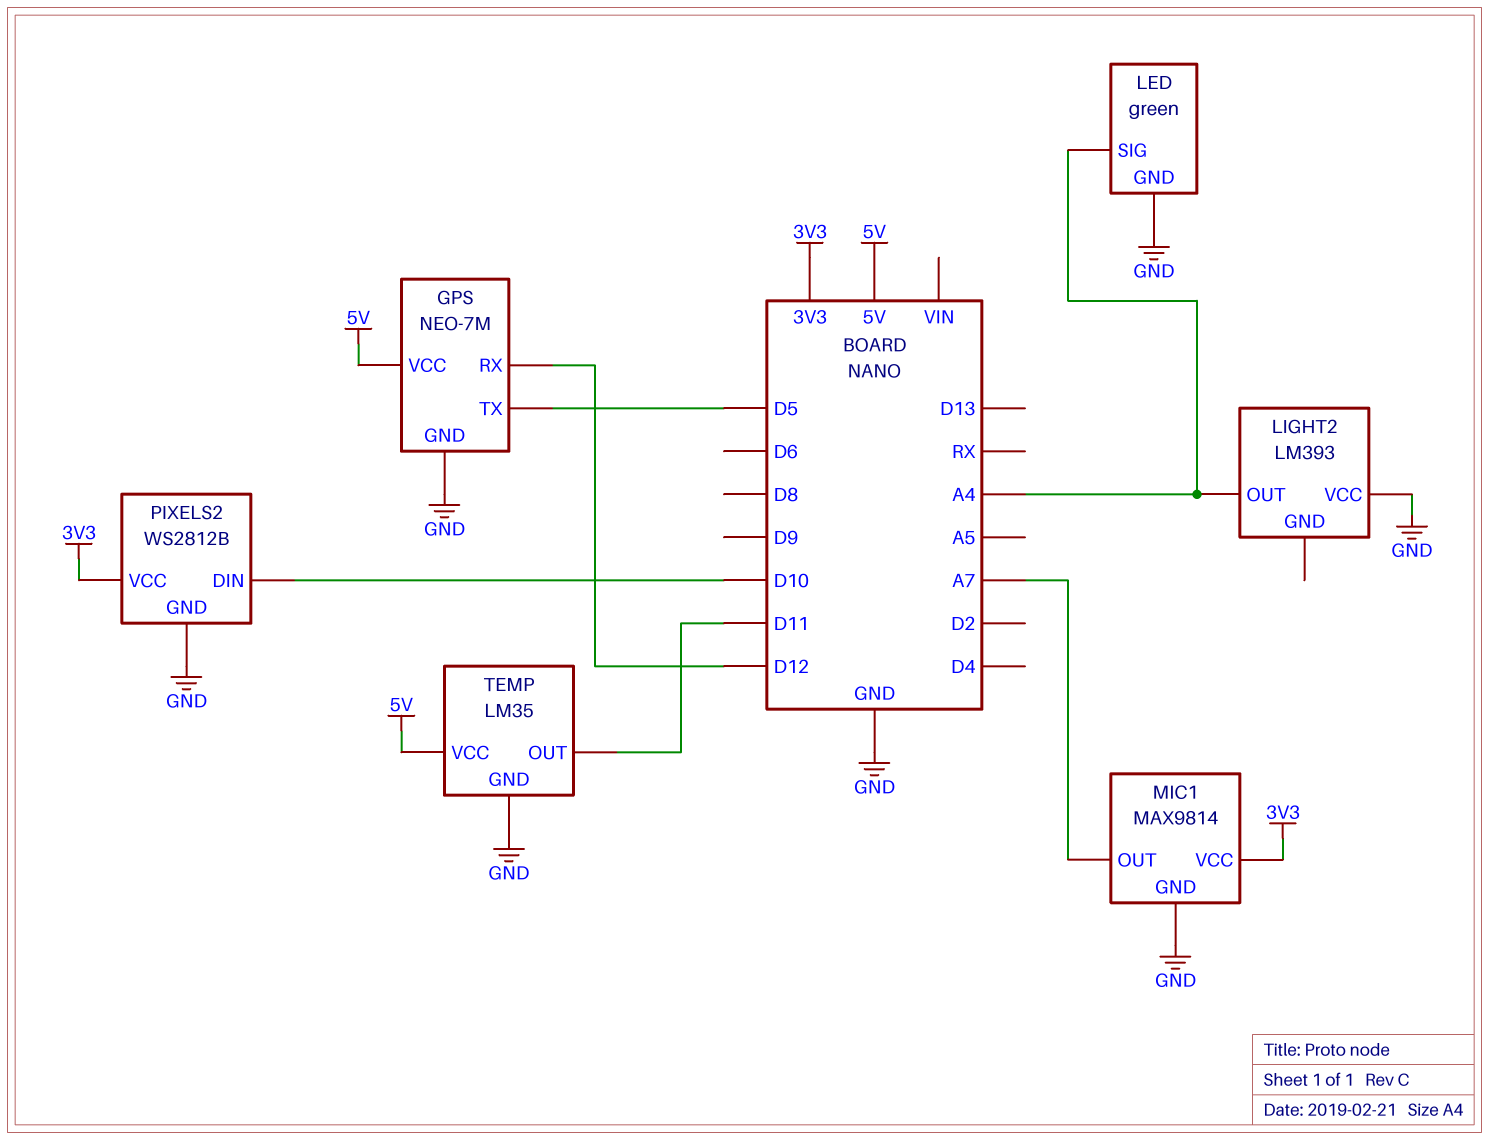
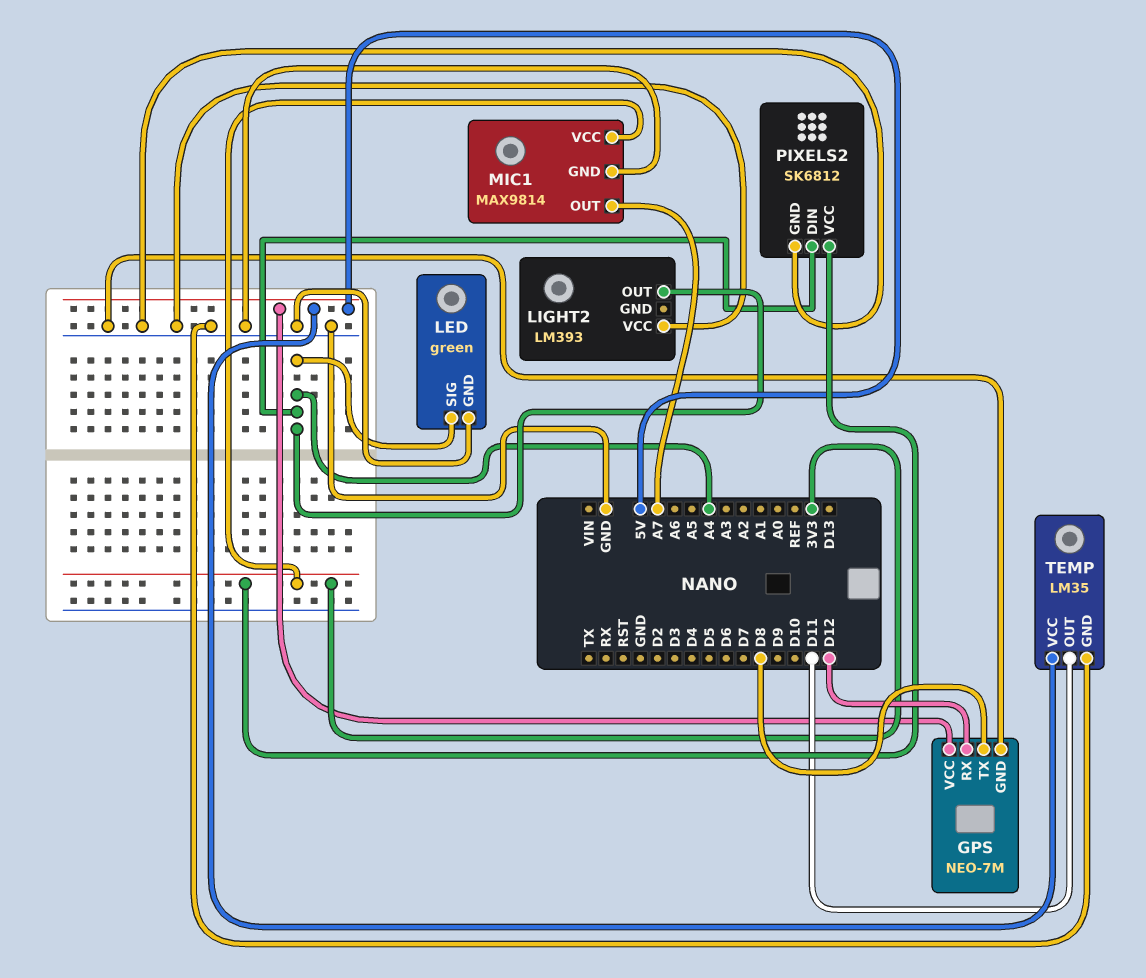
GPS pin TX: D5 -> D8
PIXELS2: WS2812B -> SK6812
PIXELS2 pin DIN: D10 -> A4

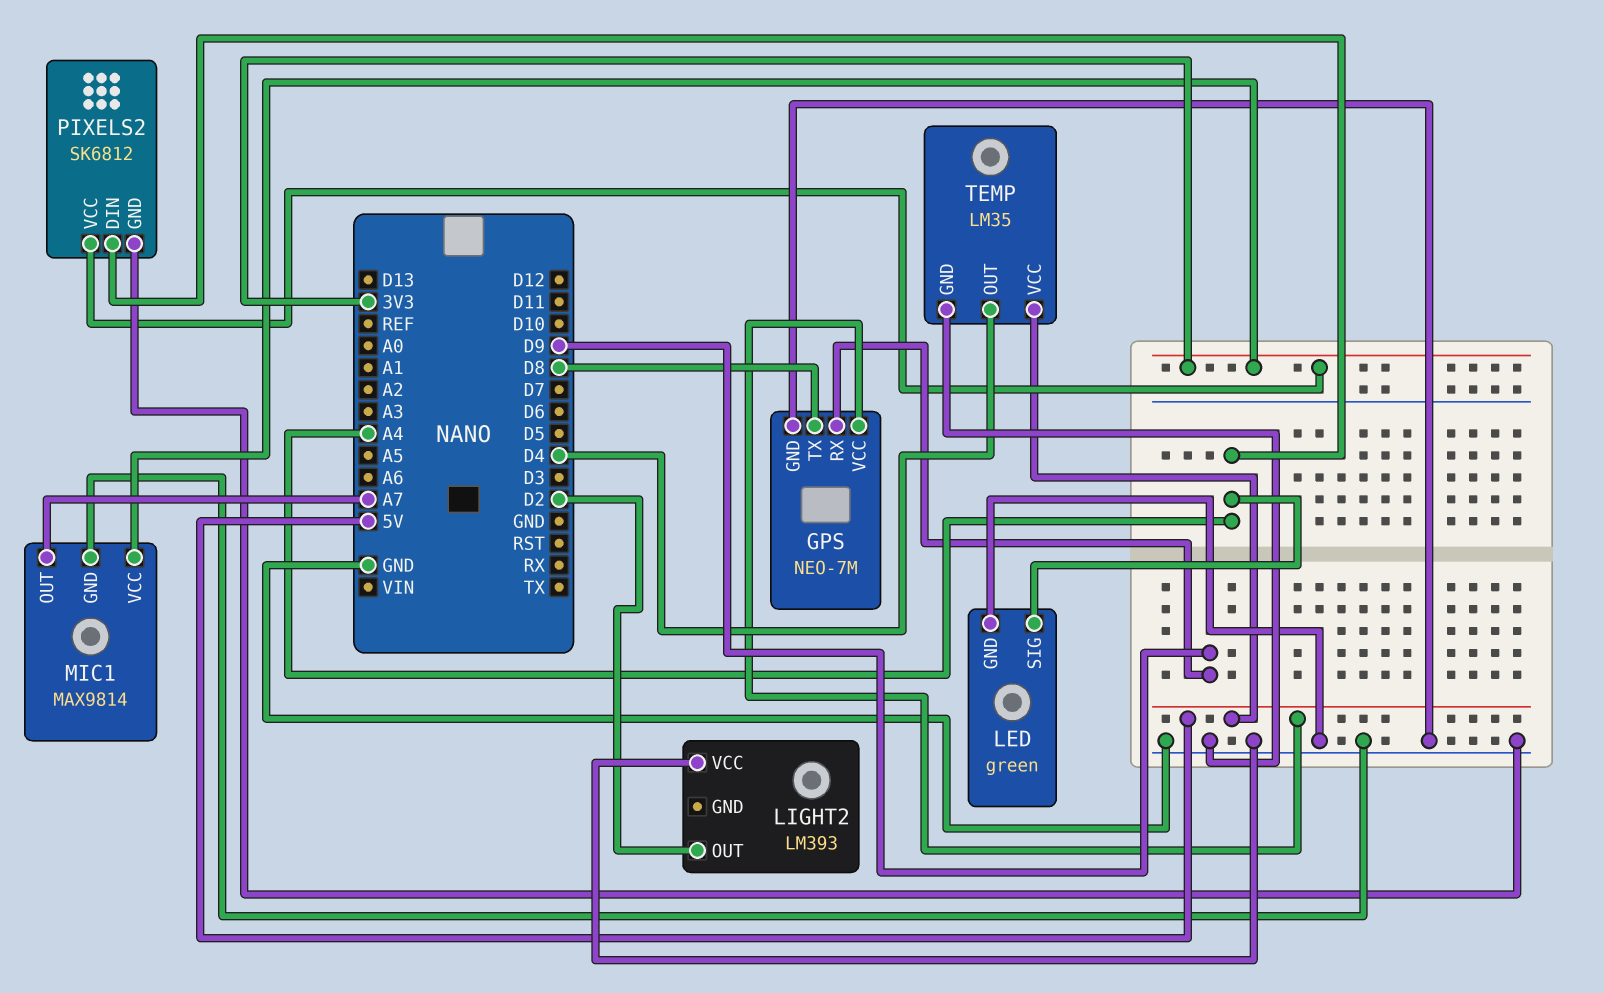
GPS pin RX: D12 -> D9
LIGHT2 pin OUT: A4 -> D2
TEMP pin OUT: D11 -> D4

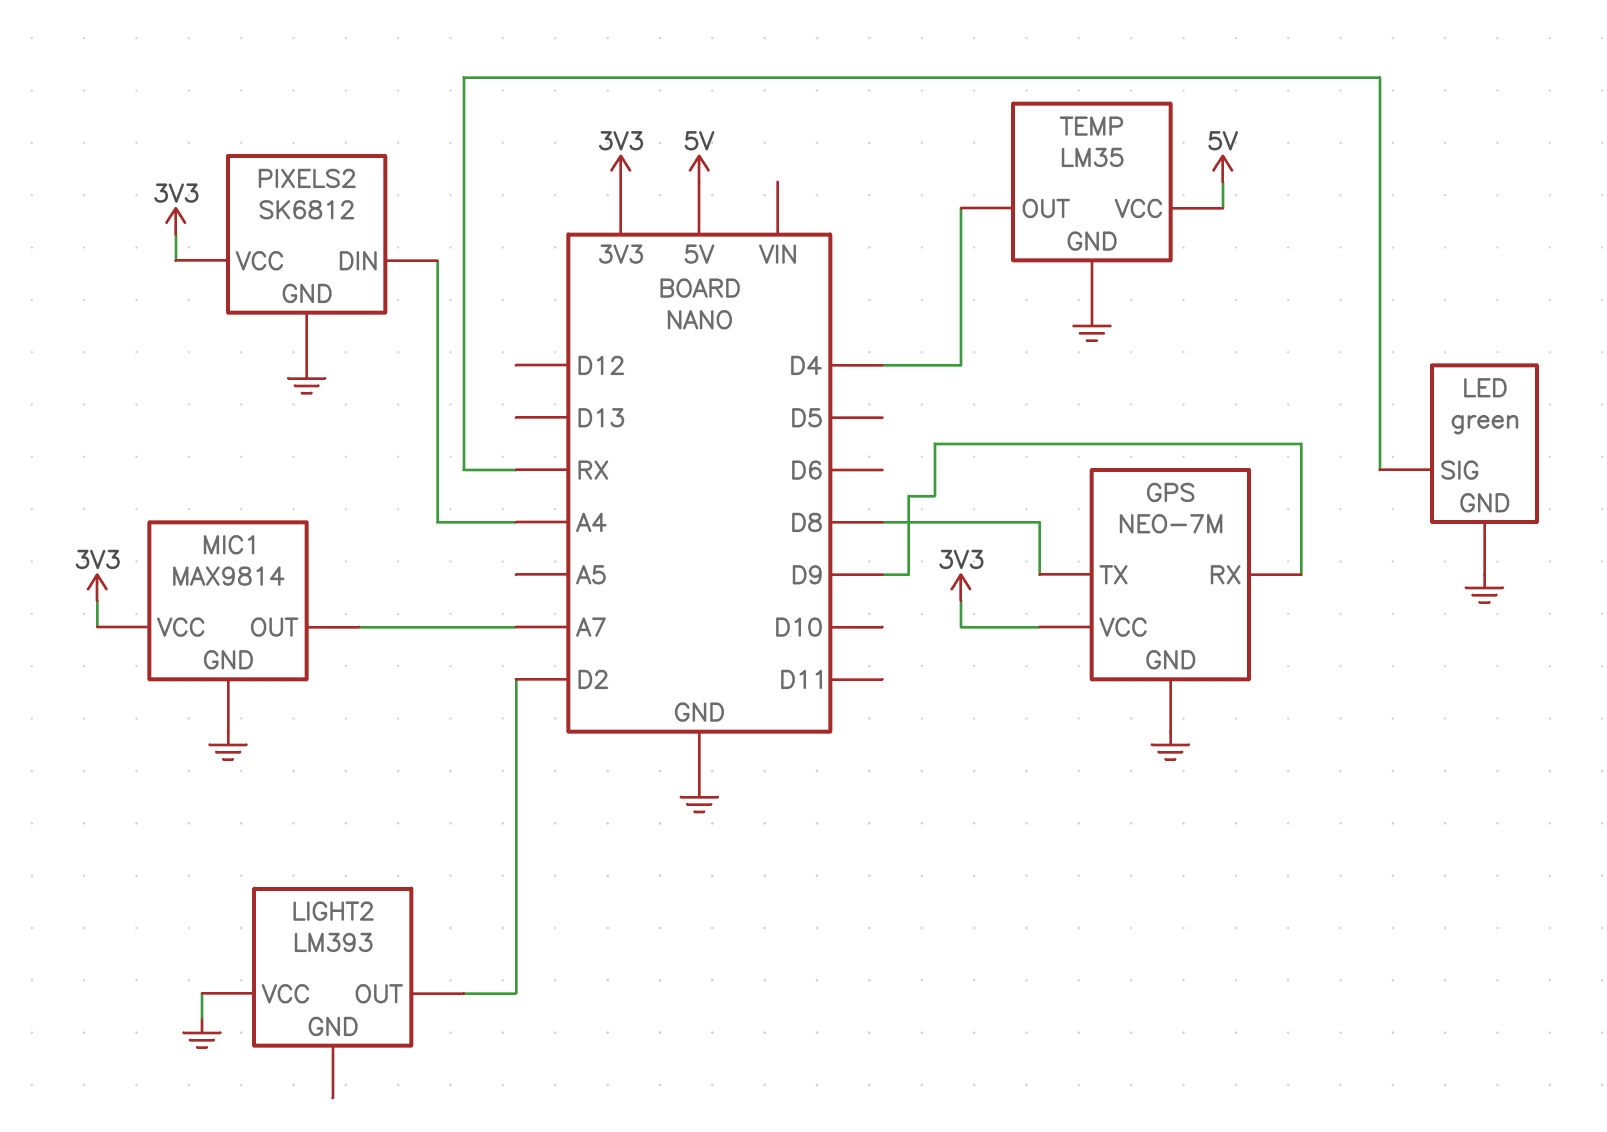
GPS pin VCC: 5V -> 3V3
LED pin SIG: A4 -> RX

